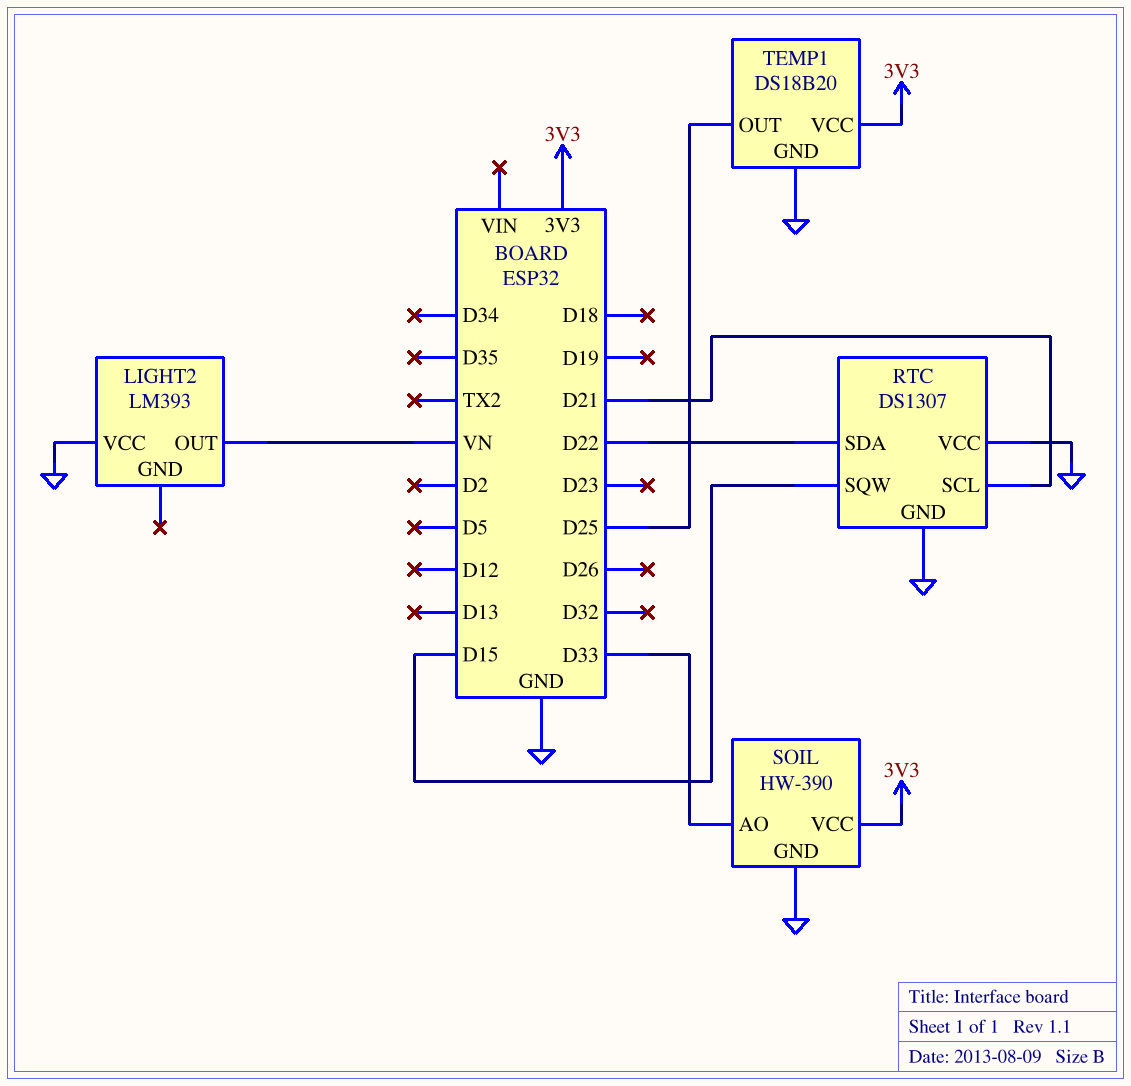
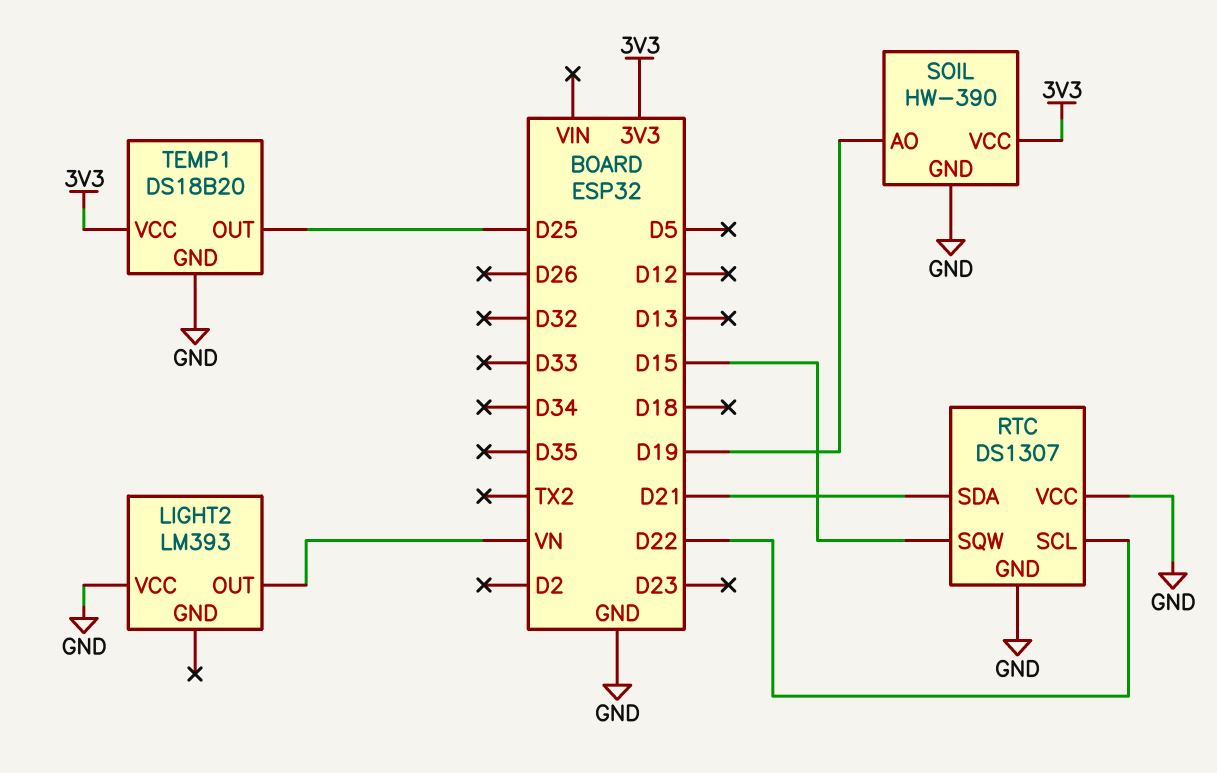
RTC pin SCL: D21 -> D22
RTC pin SDA: D22 -> D21
SOIL pin AO: D33 -> D19

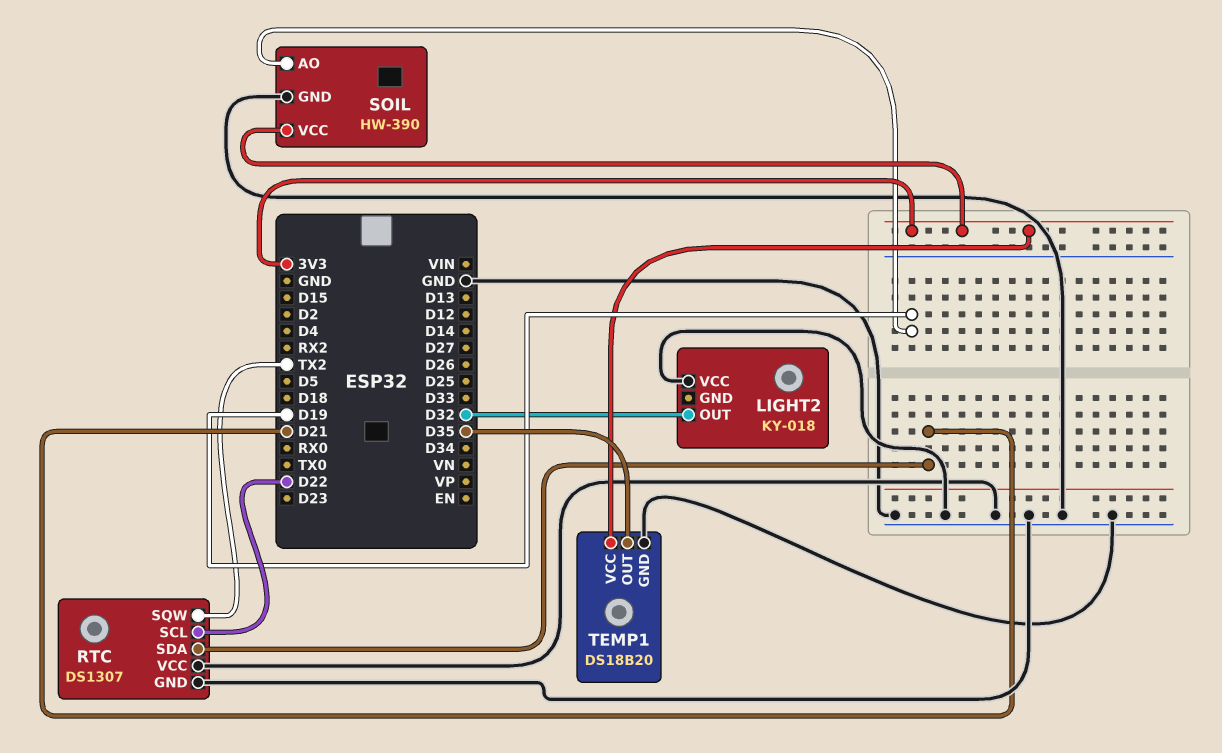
LIGHT2: LM393 -> KY-018
LIGHT2 pin OUT: VN -> D32
RTC pin SQW: D15 -> TX2
TEMP1 pin OUT: D25 -> D35

